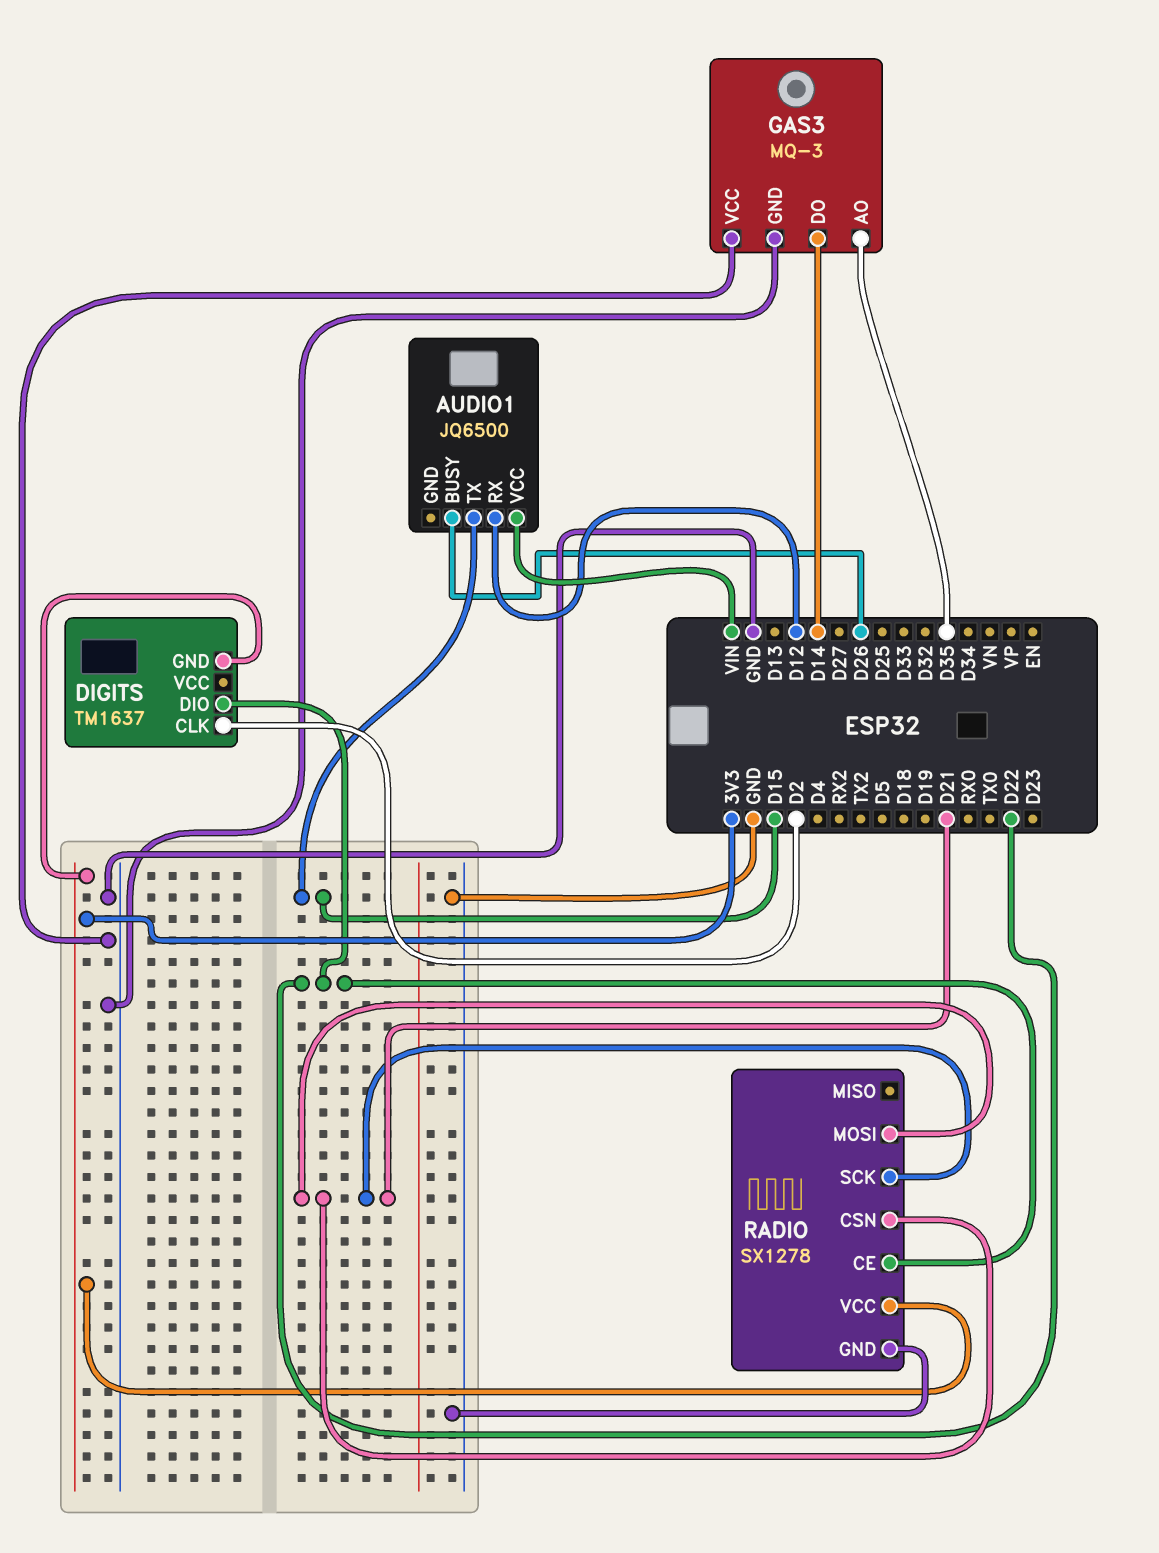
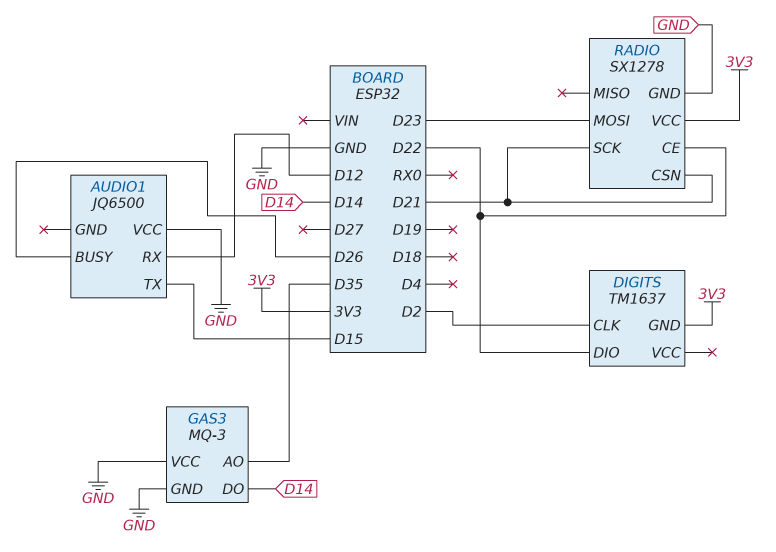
AUDIO1 pin VCC: VIN -> GND
RADIO pin MOSI: D21 -> D23

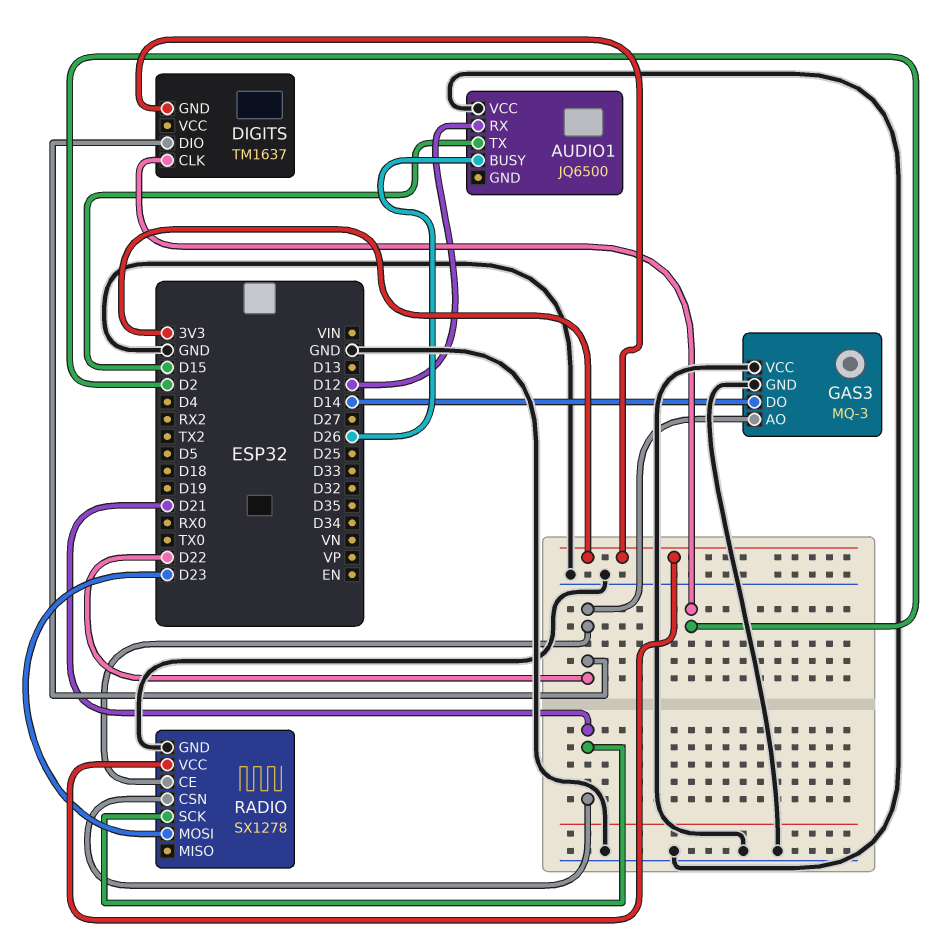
GAS3 pin AO: D35 -> D22

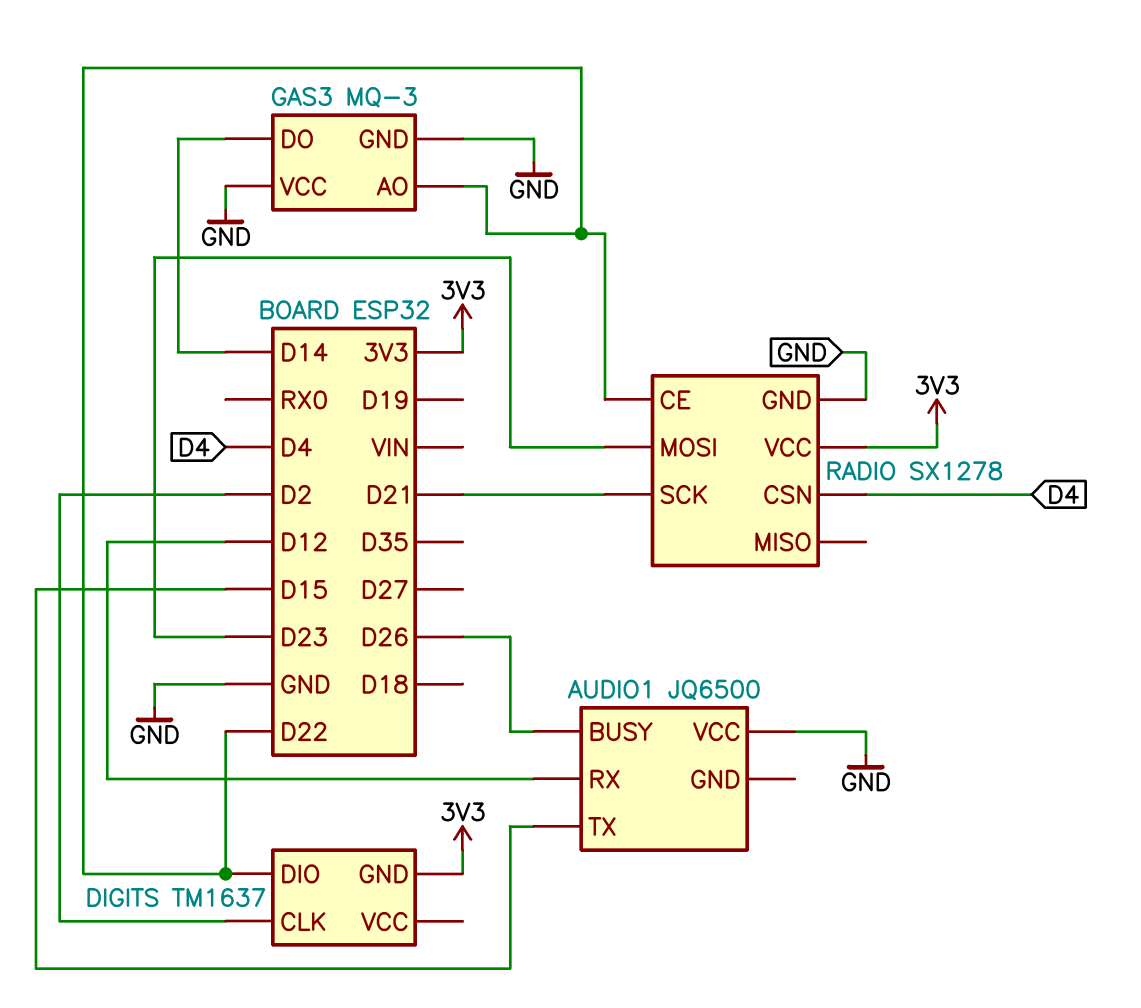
RADIO pin CSN: D21 -> D4

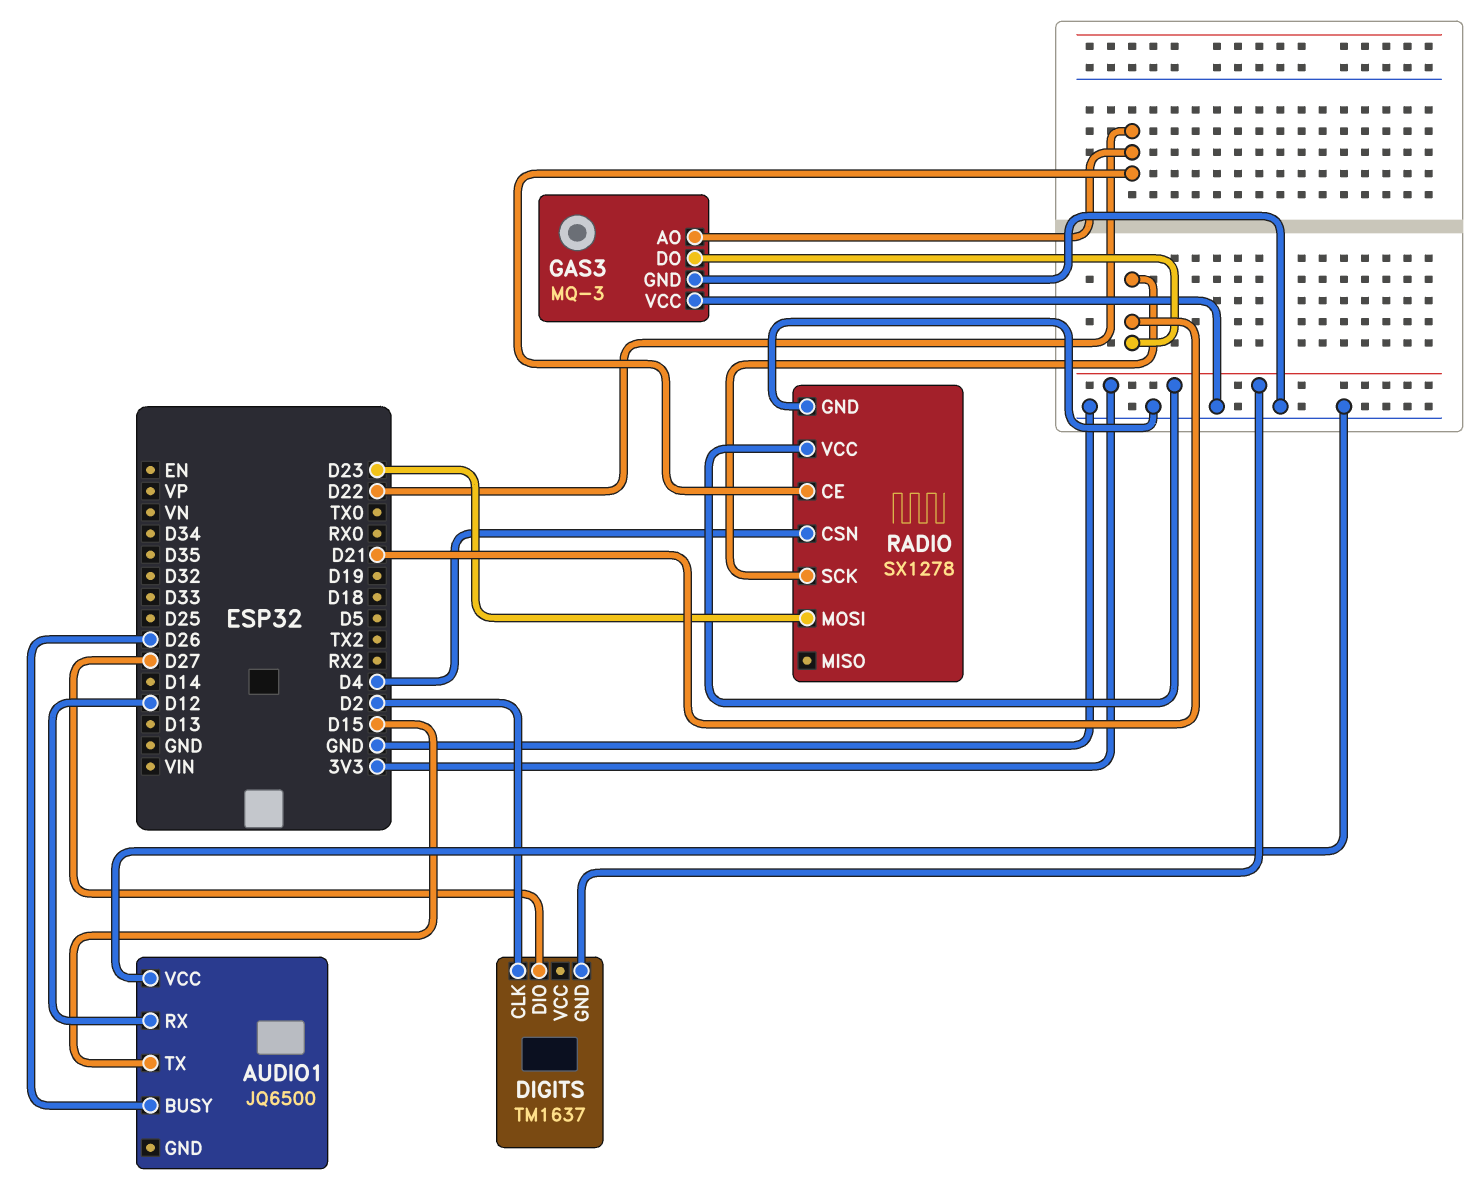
DIGITS pin DIO: D22 -> D27
GAS3 pin DO: D14 -> D21

